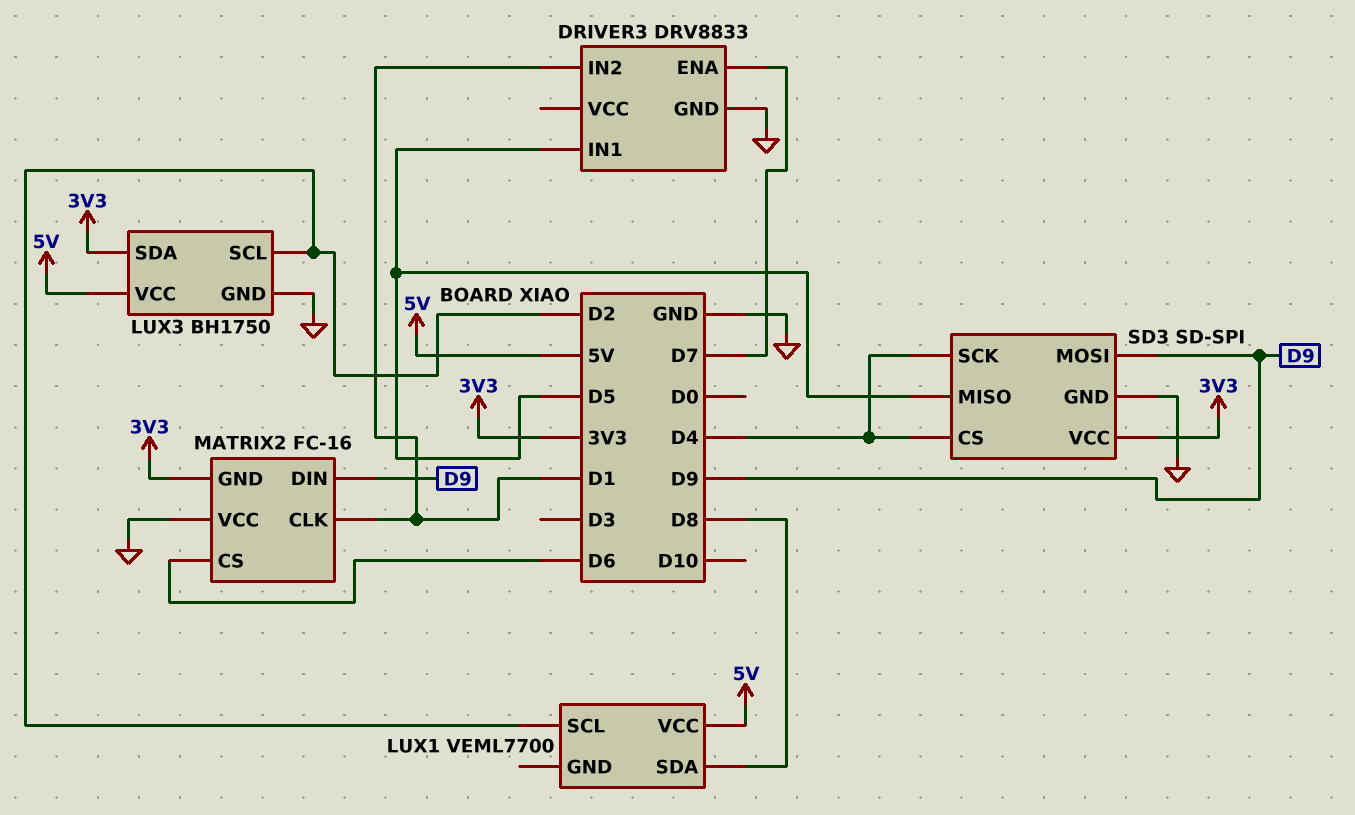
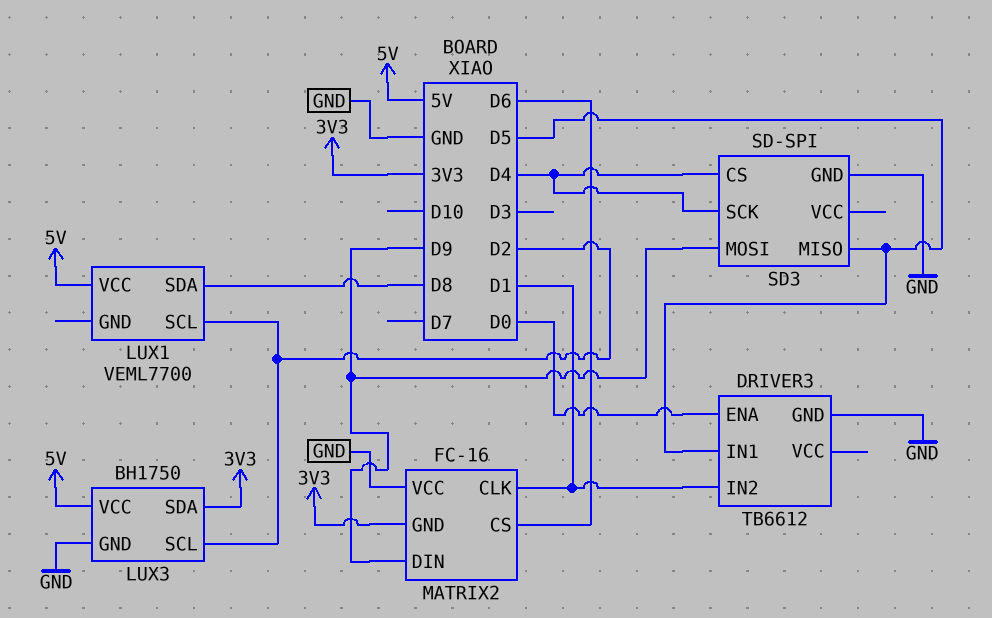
DRIVER3: DRV8833 -> TB6612
DRIVER3 pin ENA: D7 -> D0
SD3 pin VCC: 3V3 -> none

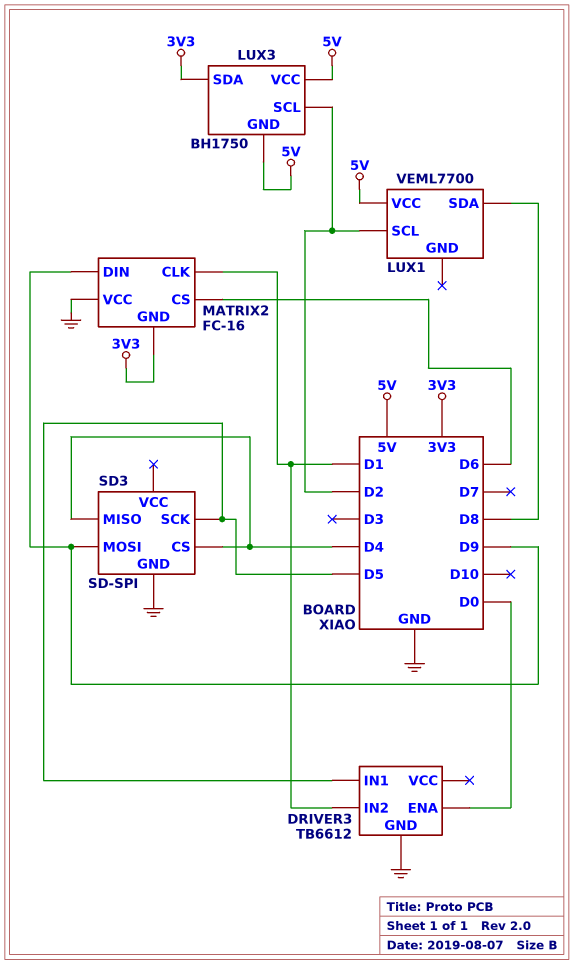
LUX3 pin GND: GND -> 5V
SD3 pin MISO: D5 -> D4
SD3 pin SCK: D4 -> D5

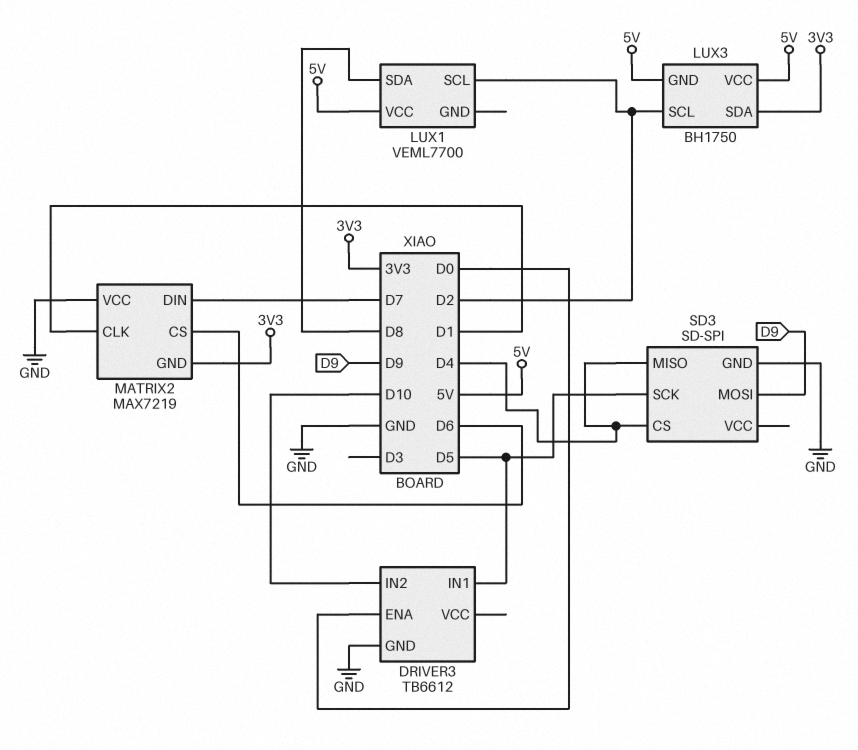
DRIVER3 pin IN2: D1 -> D10
MATRIX2: FC-16 -> MAX7219
MATRIX2 pin DIN: D9 -> D7

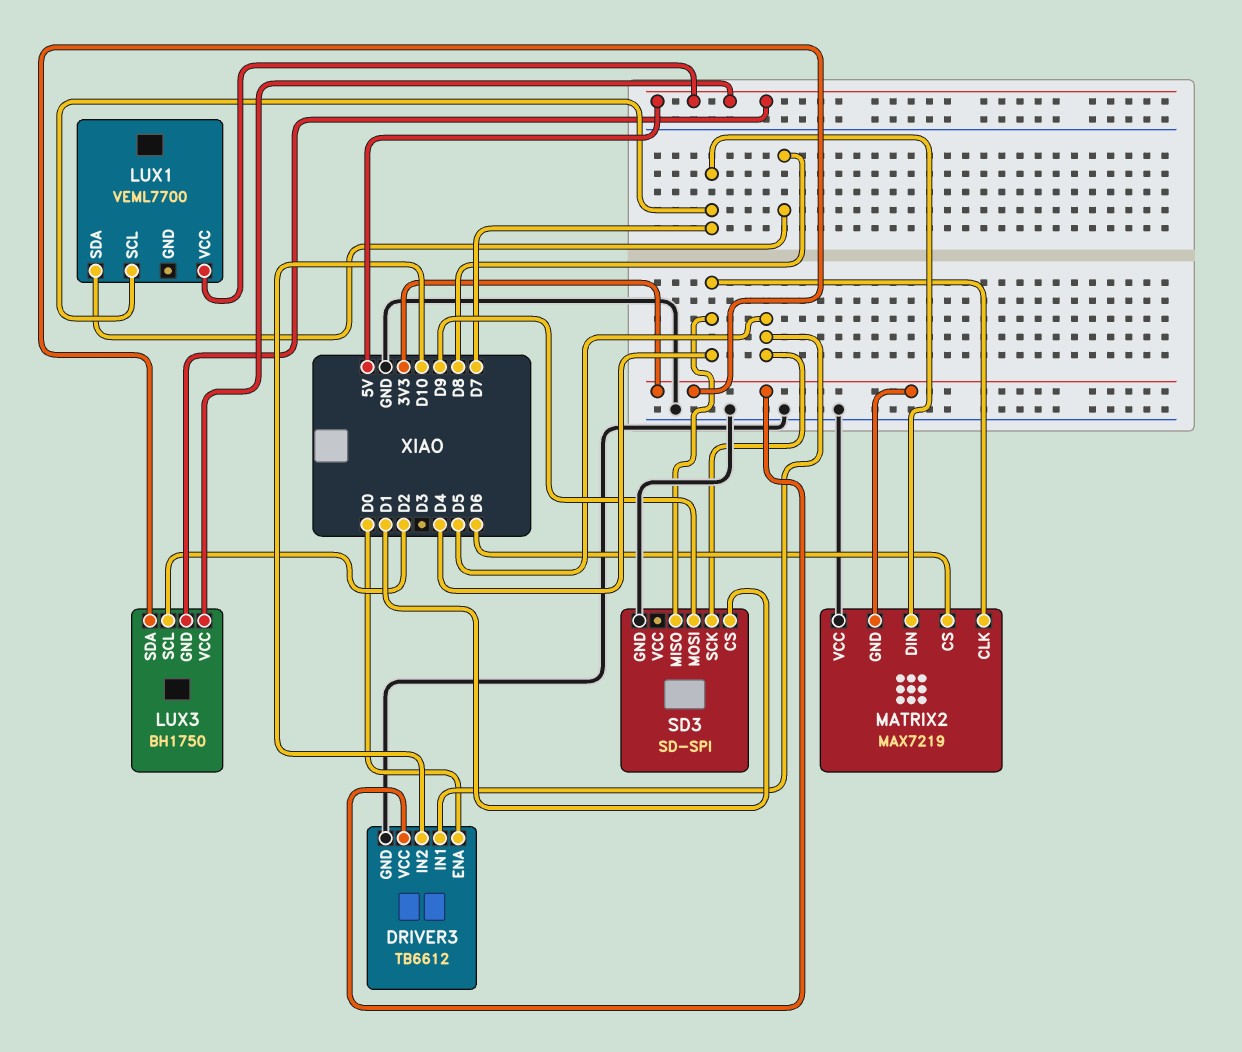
DRIVER3 pin VCC: none -> 3V3
LUX1 pin SCL: D2 -> D7
MATRIX2 pin CLK: D1 -> D4
SD3 pin CS: D4 -> D1

